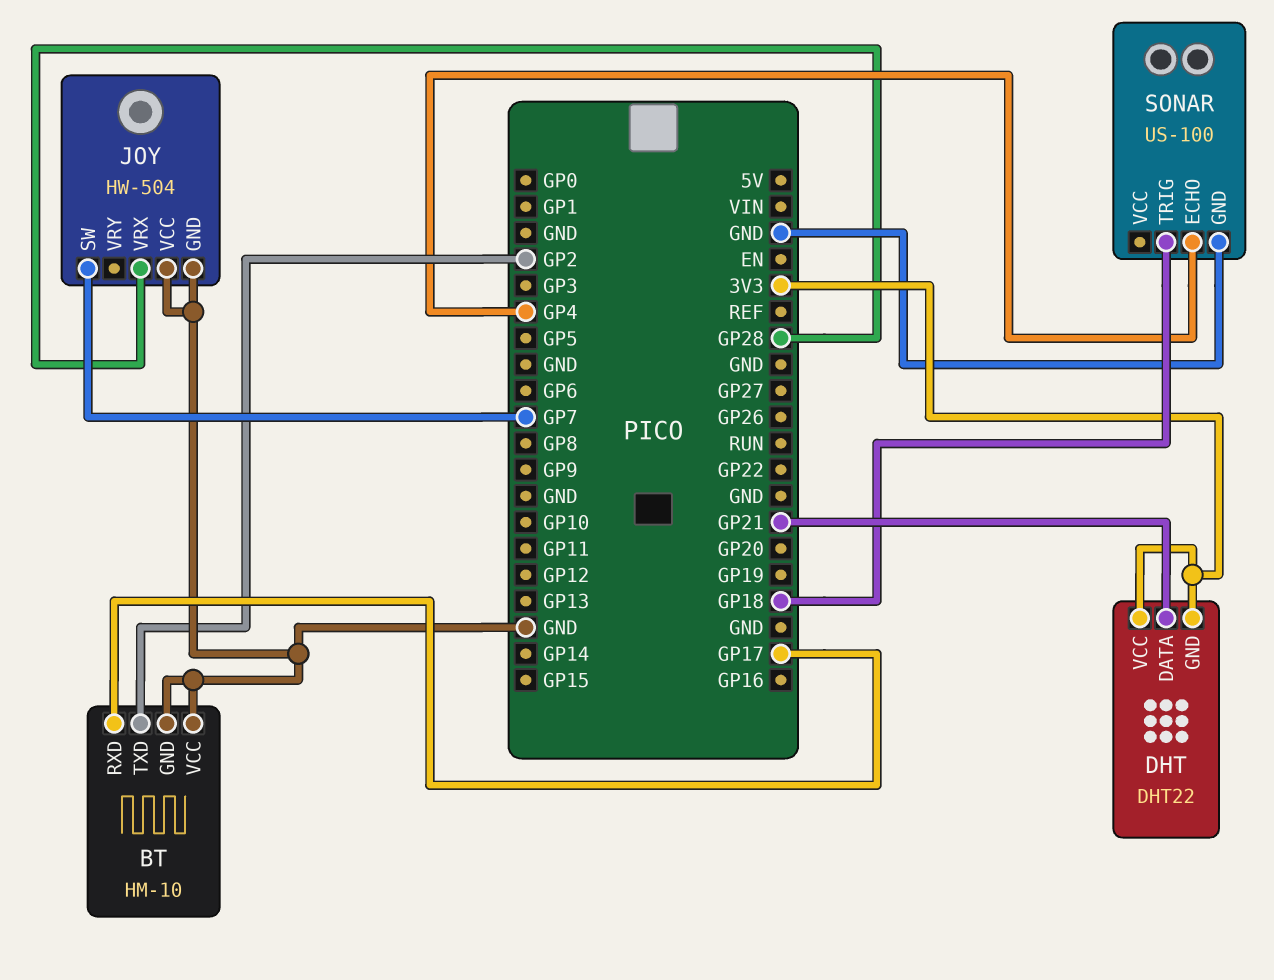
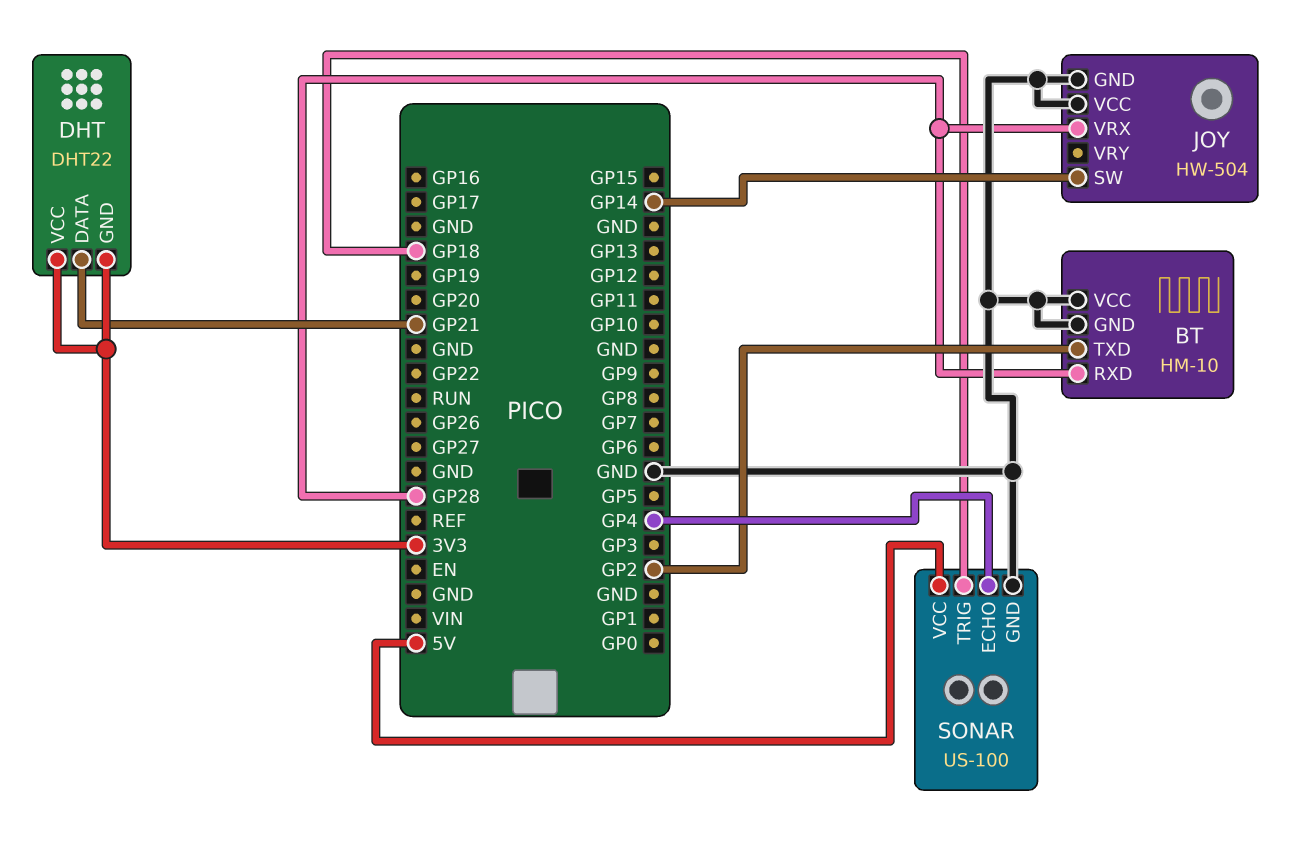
BT pin RXD: GP17 -> GP28
JOY pin SW: GP7 -> GP14
SONAR pin VCC: none -> 5V

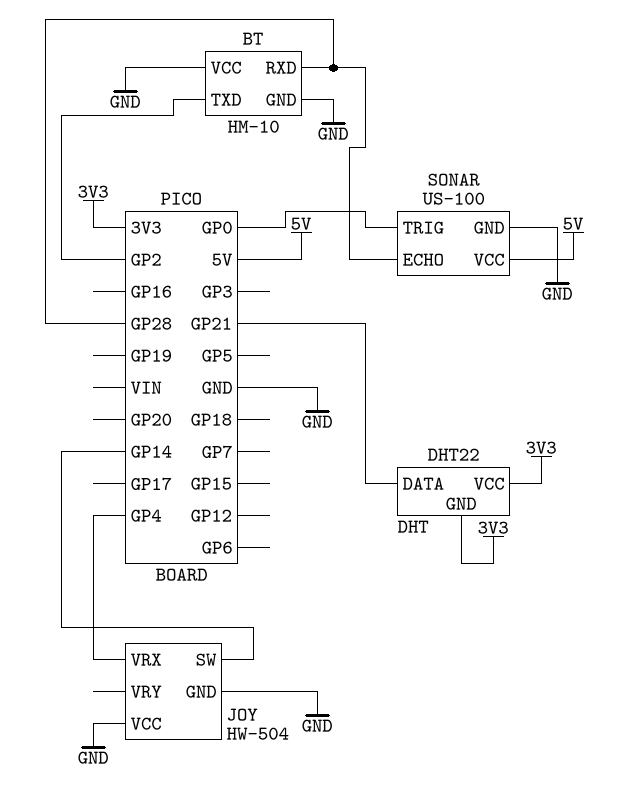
JOY pin VRX: GP28 -> GP4
SONAR pin ECHO: GP4 -> GP28
SONAR pin TRIG: GP18 -> GP0

